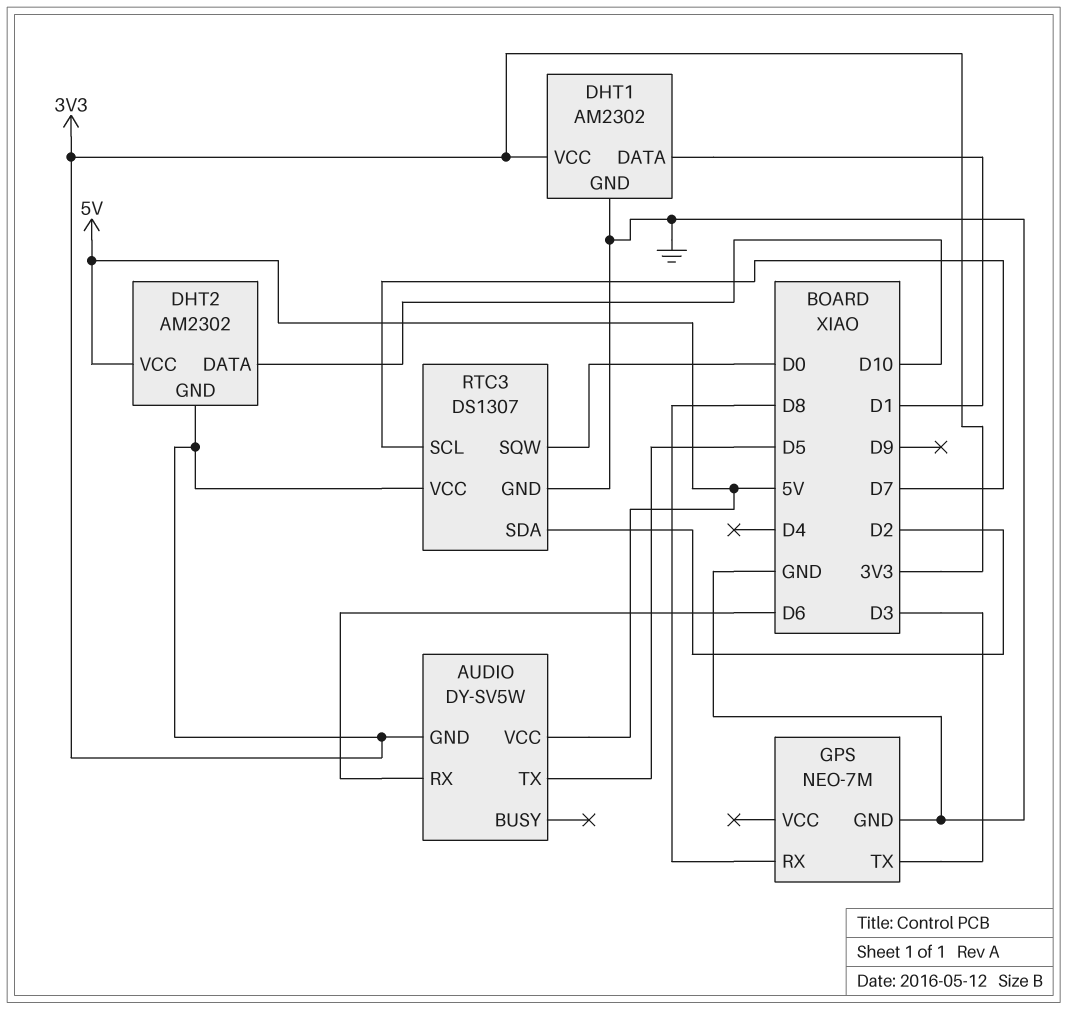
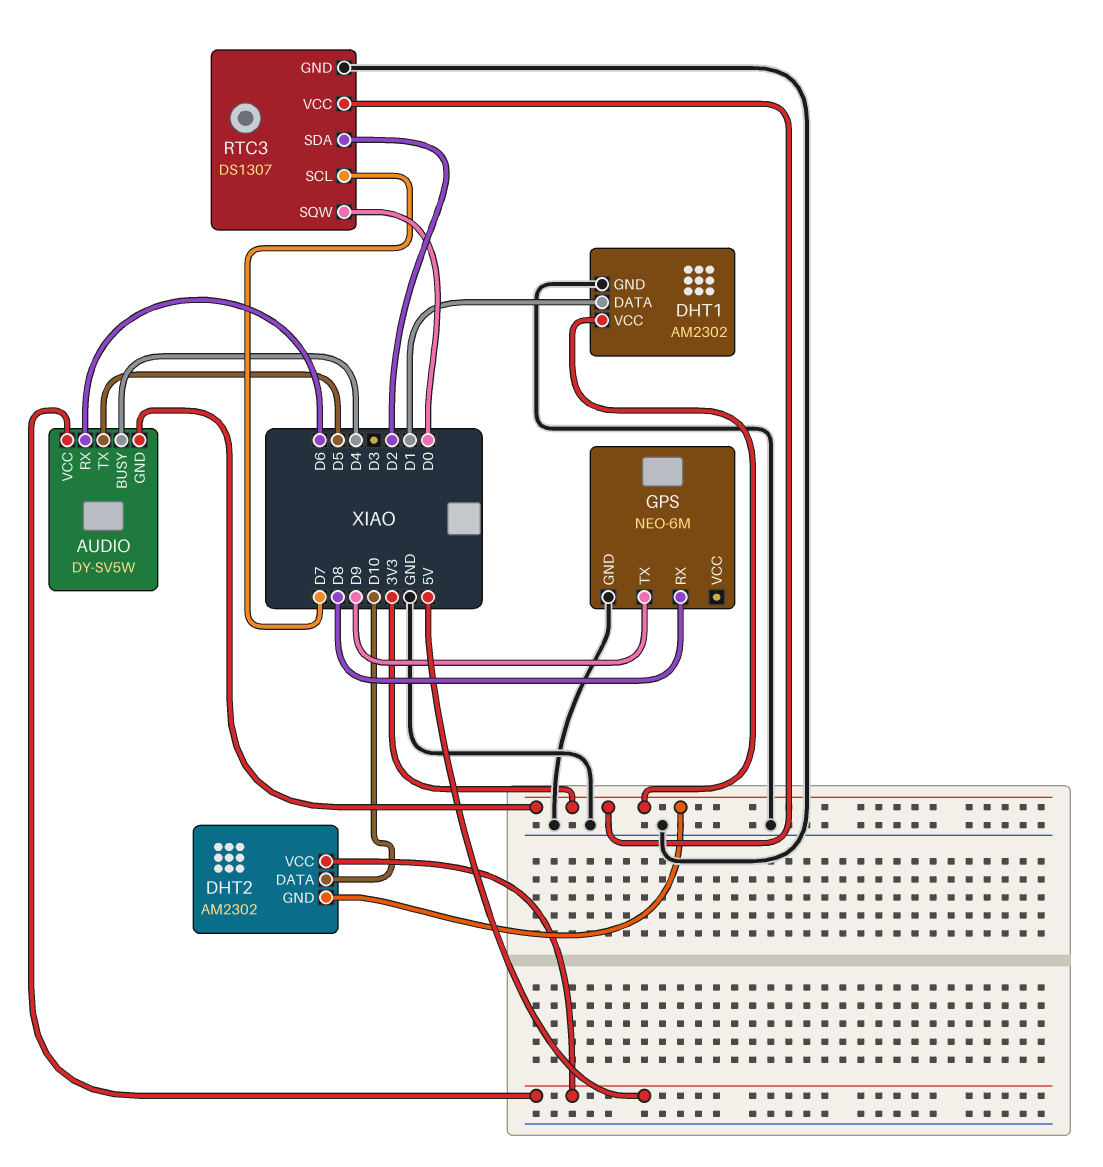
AUDIO pin BUSY: none -> D4
GPS: NEO-7M -> NEO-6M
GPS pin TX: D3 -> D9

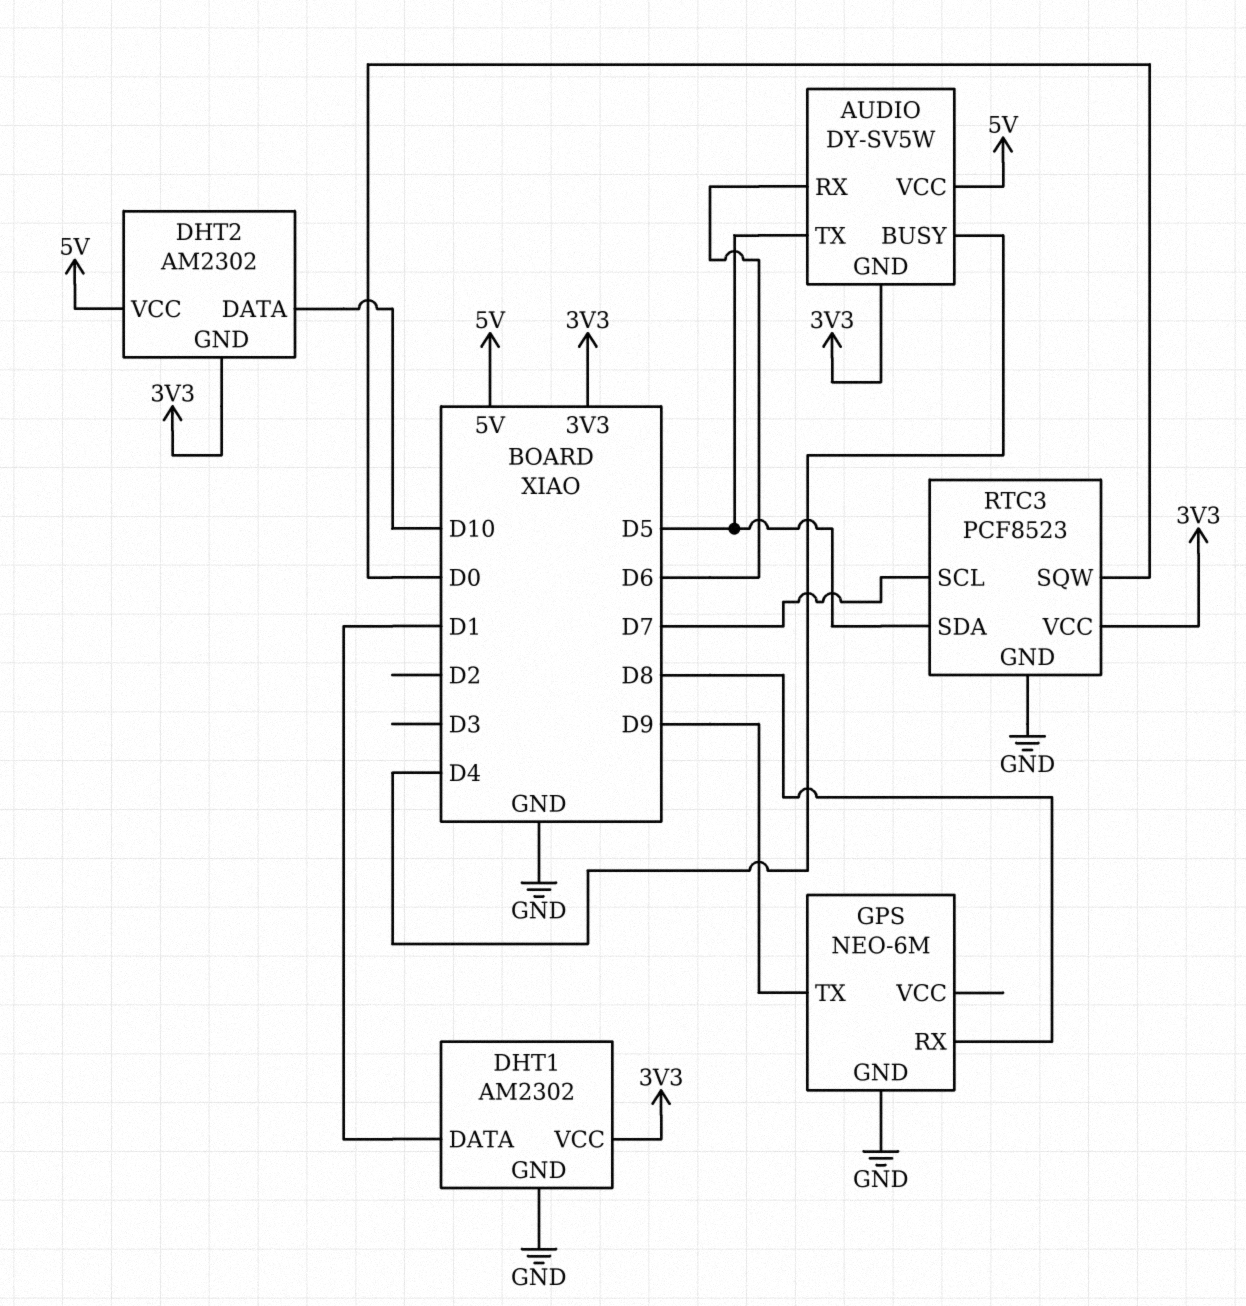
RTC3: DS1307 -> PCF8523
RTC3 pin SDA: D2 -> D5

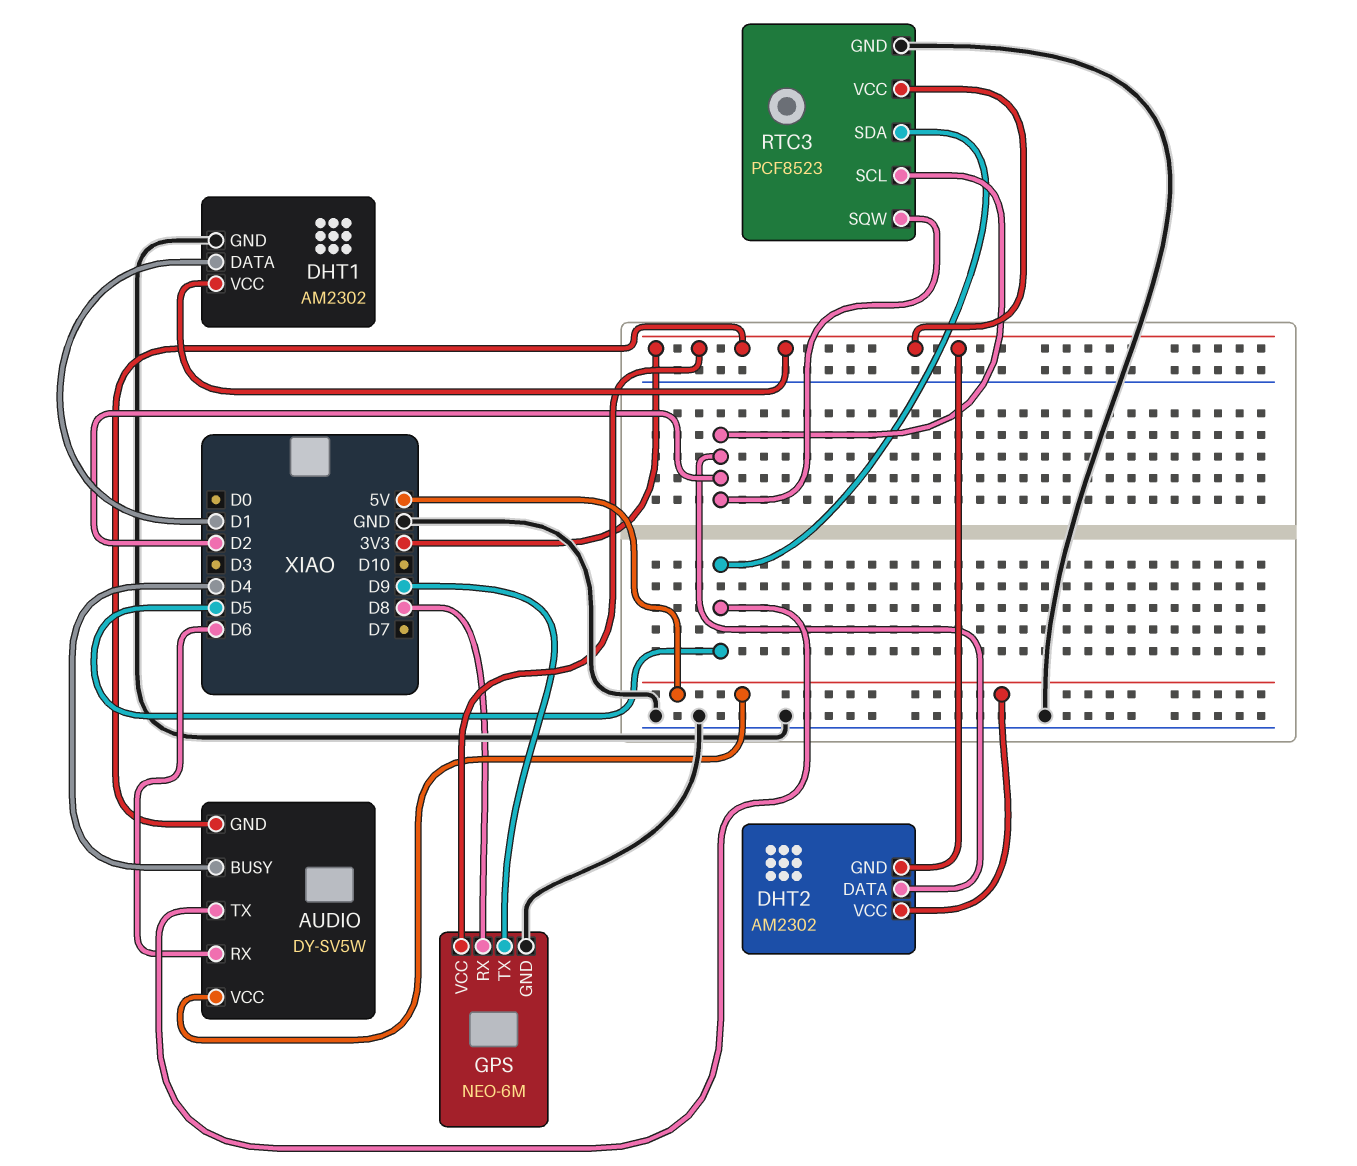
DHT2 pin DATA: D10 -> D2
GPS pin VCC: none -> 3V3
RTC3 pin SCL: D7 -> D2
RTC3 pin SQW: D0 -> D2

